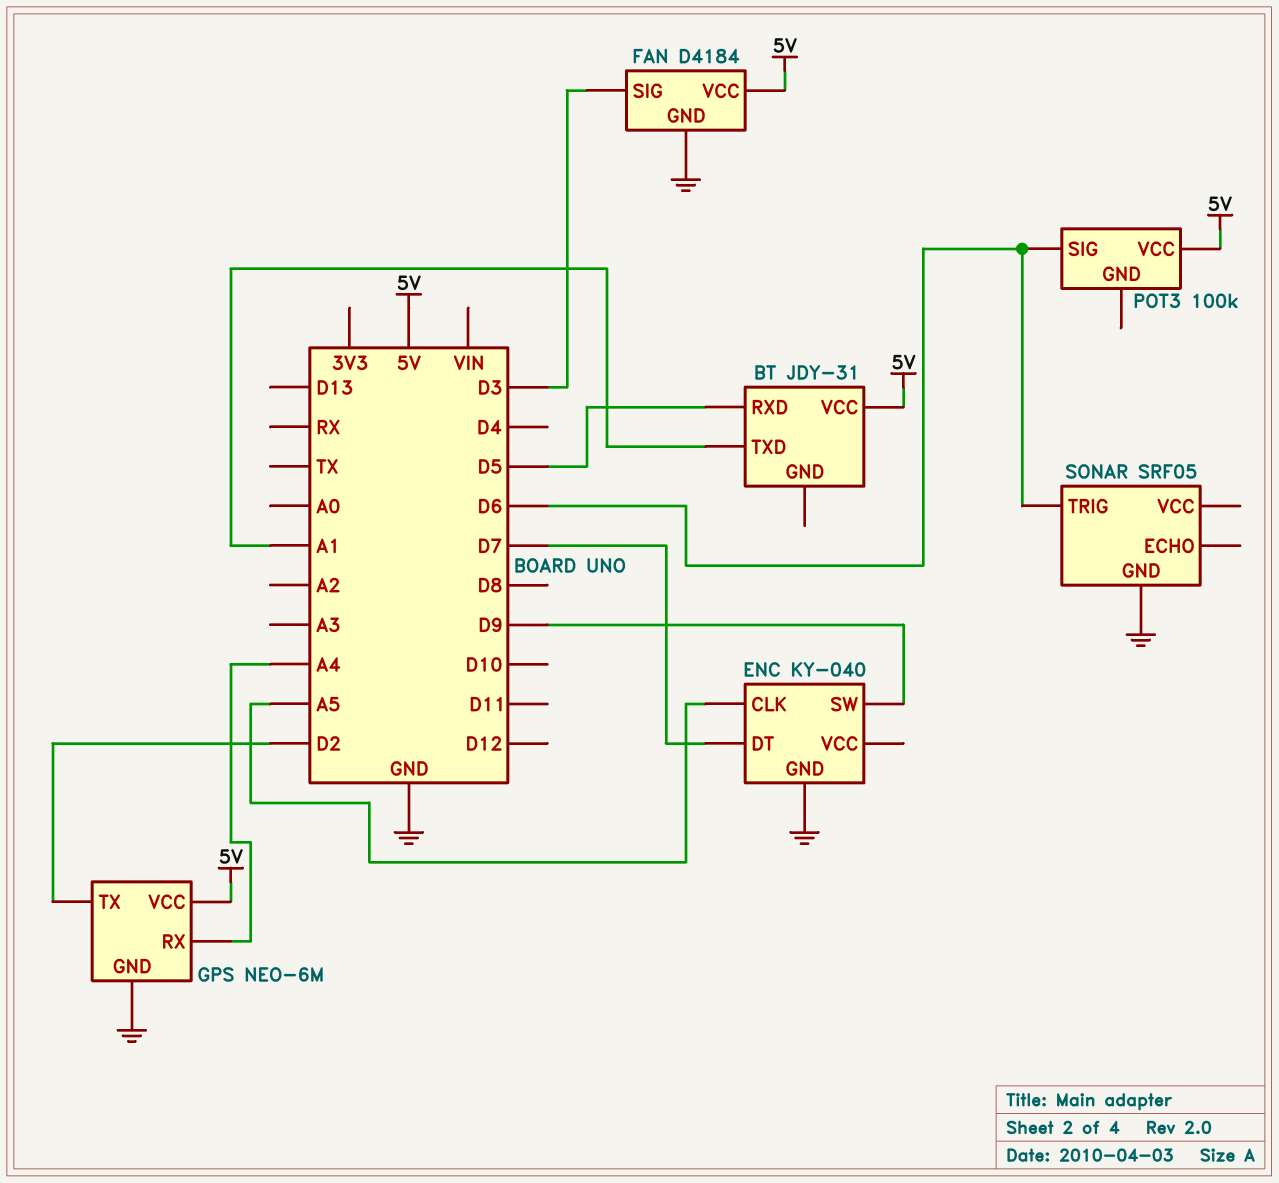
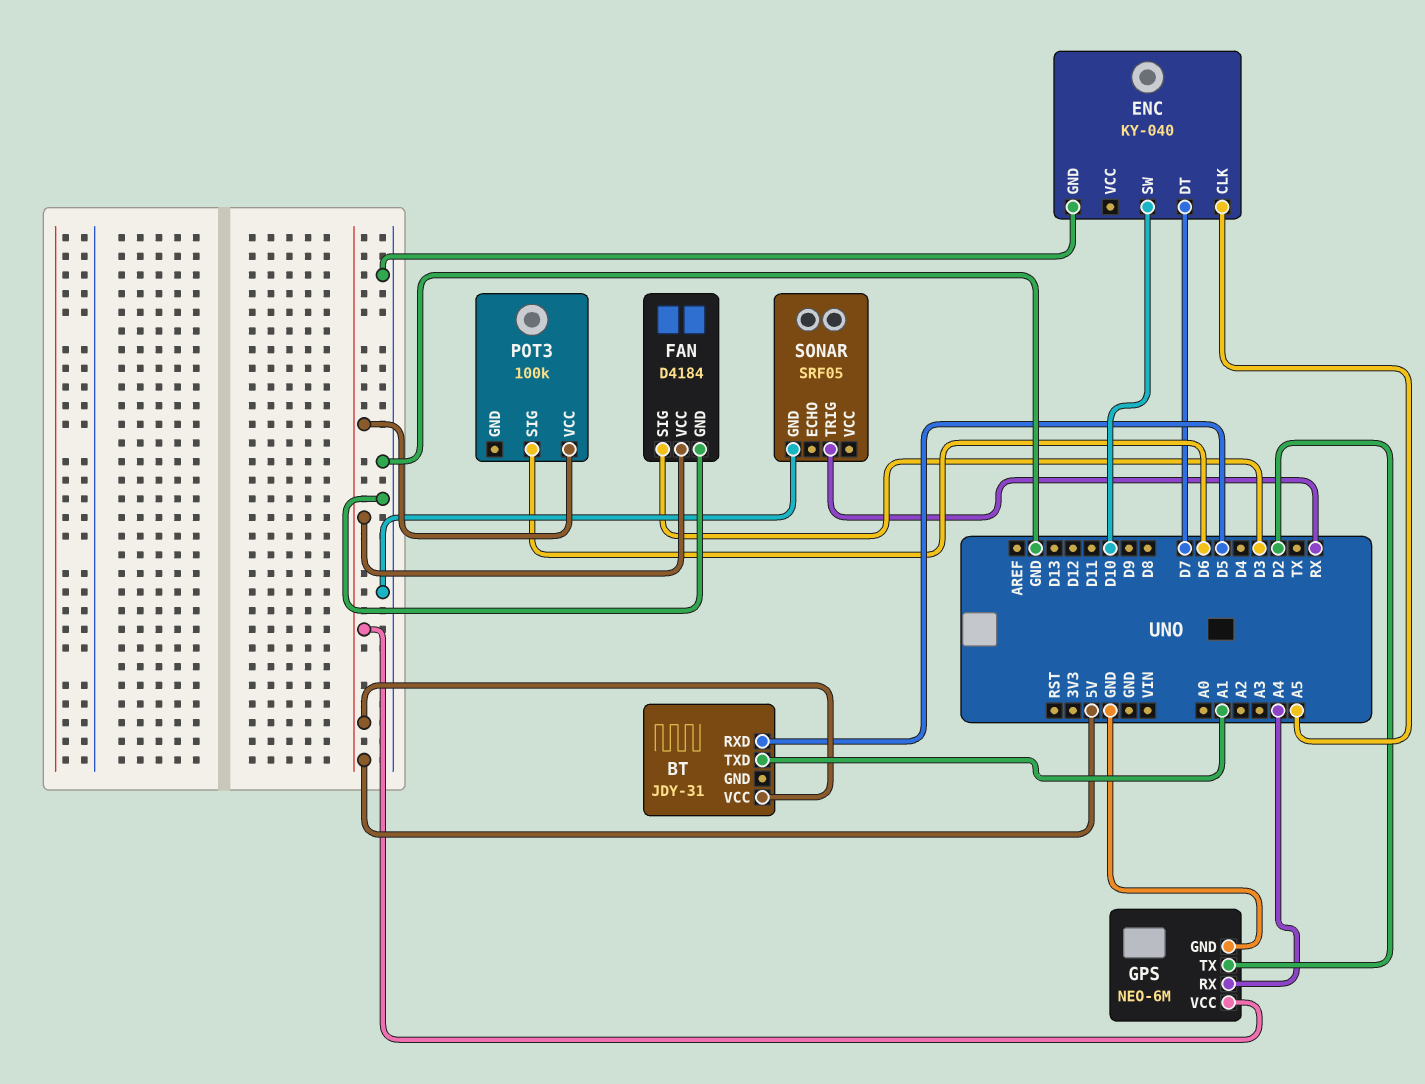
ENC pin SW: D9 -> D10
SONAR pin TRIG: D6 -> RX

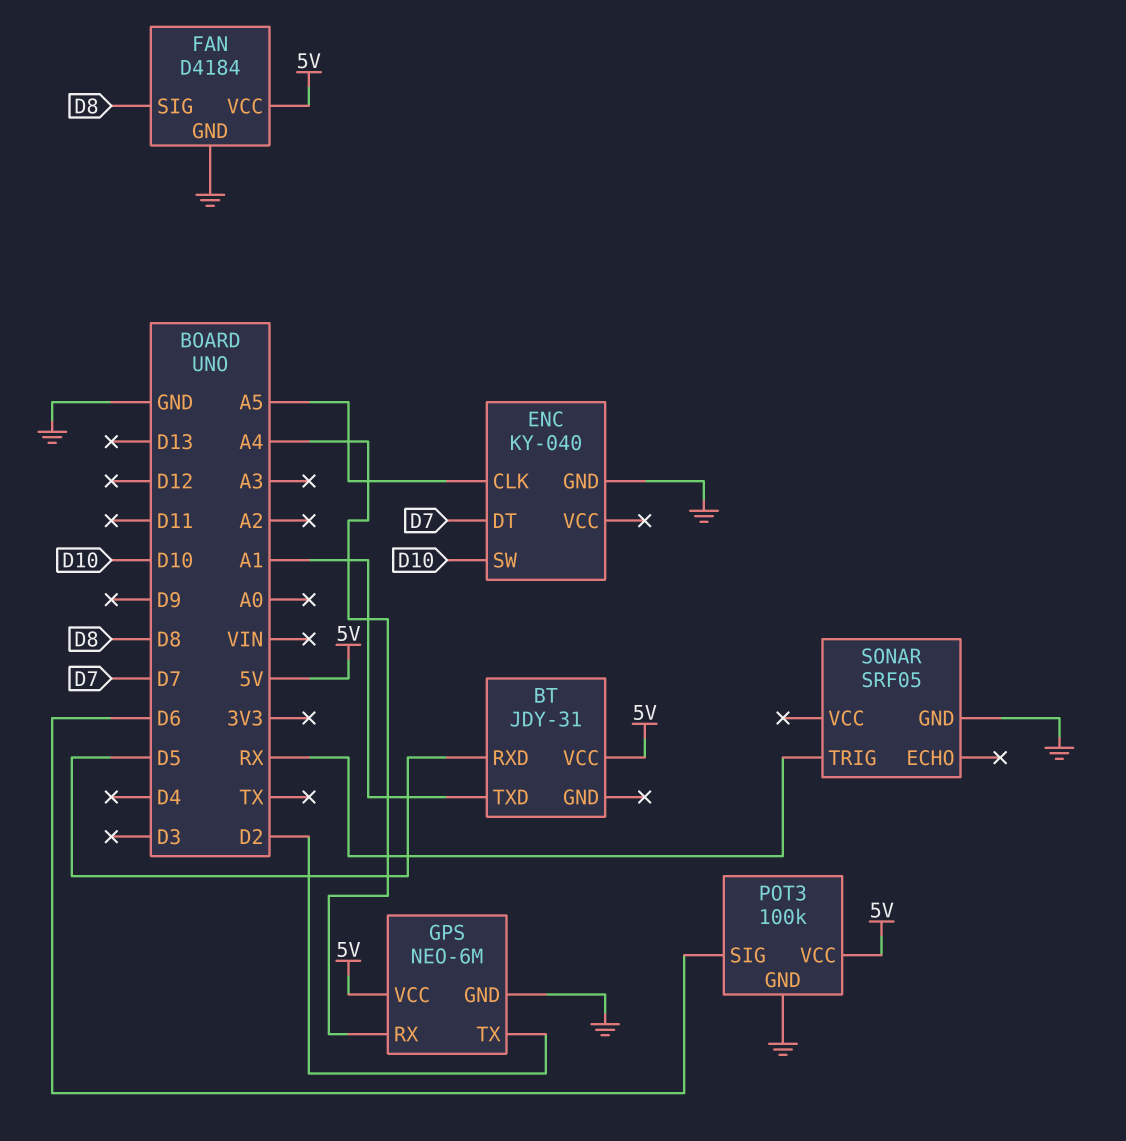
FAN pin SIG: D3 -> D8
POT3 pin GND: none -> GND

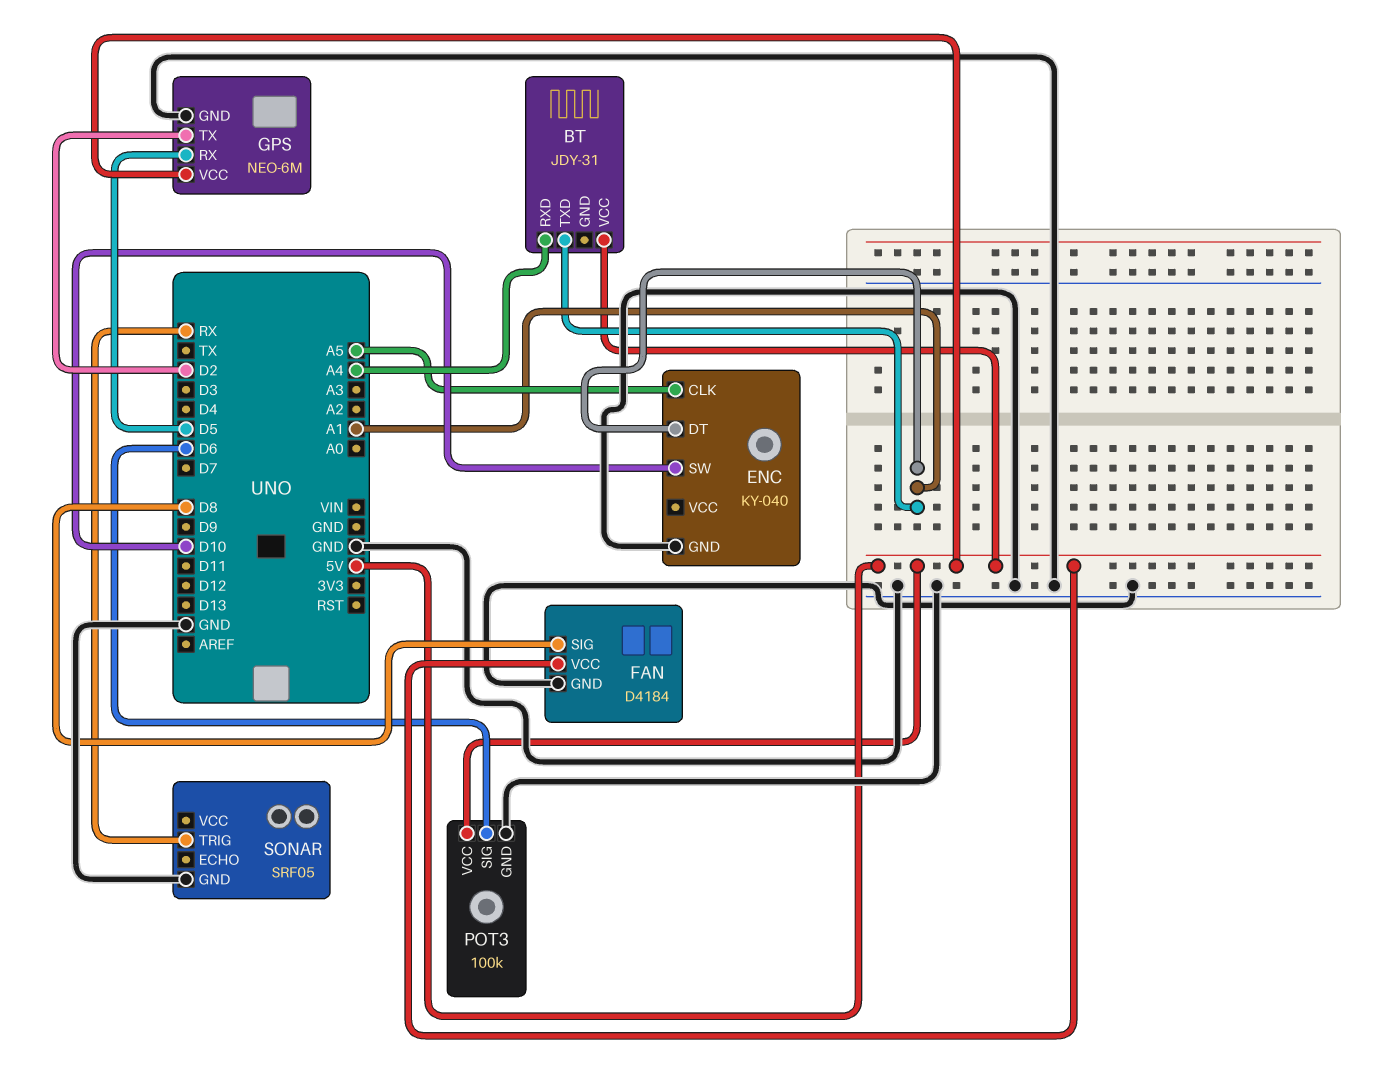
BT pin RXD: D5 -> A4
ENC pin DT: D7 -> A1
GPS pin RX: A4 -> D5

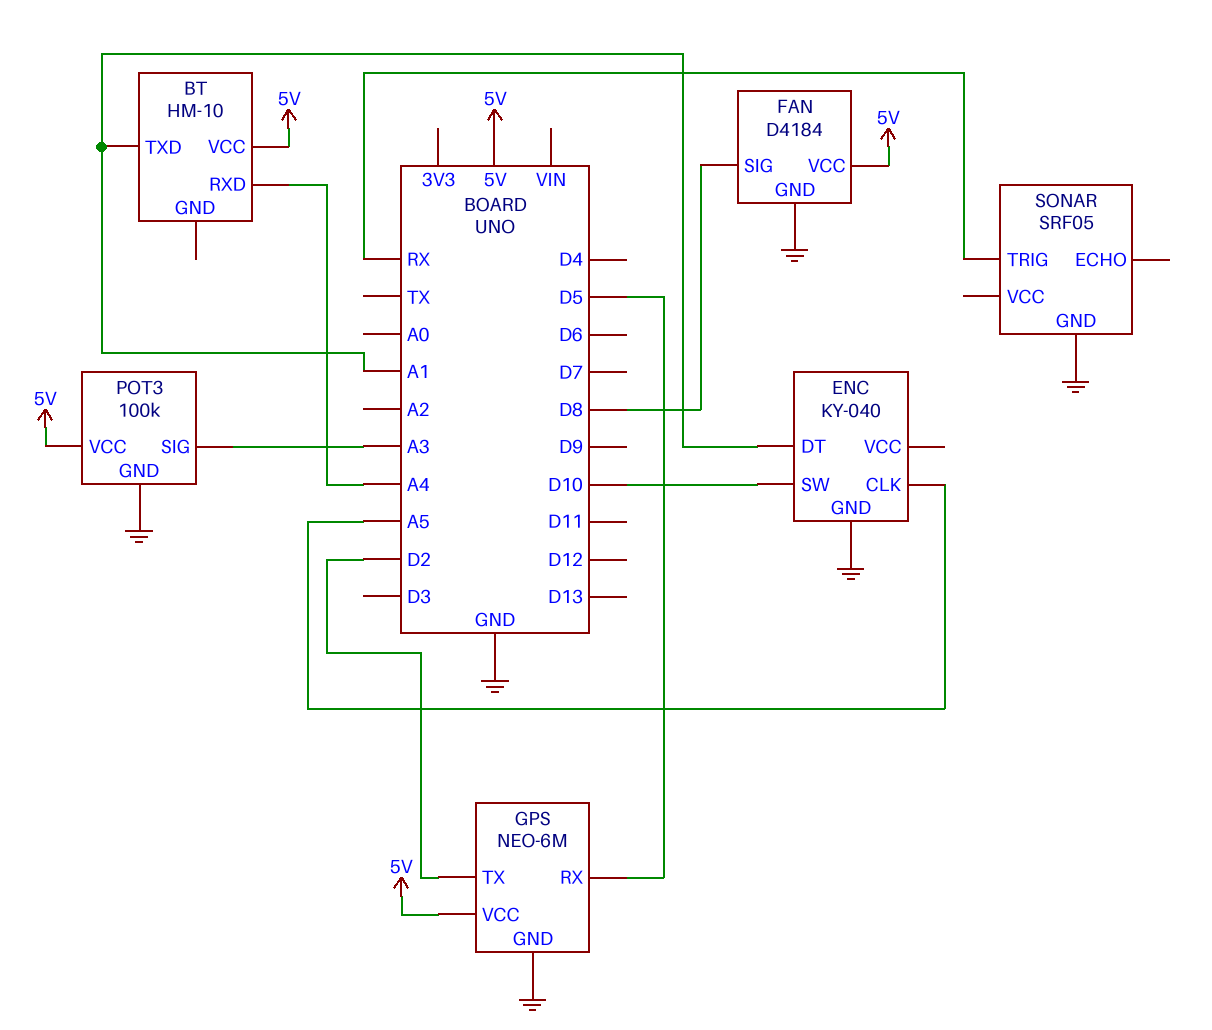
BT: JDY-31 -> HM-10
POT3 pin SIG: D6 -> A3

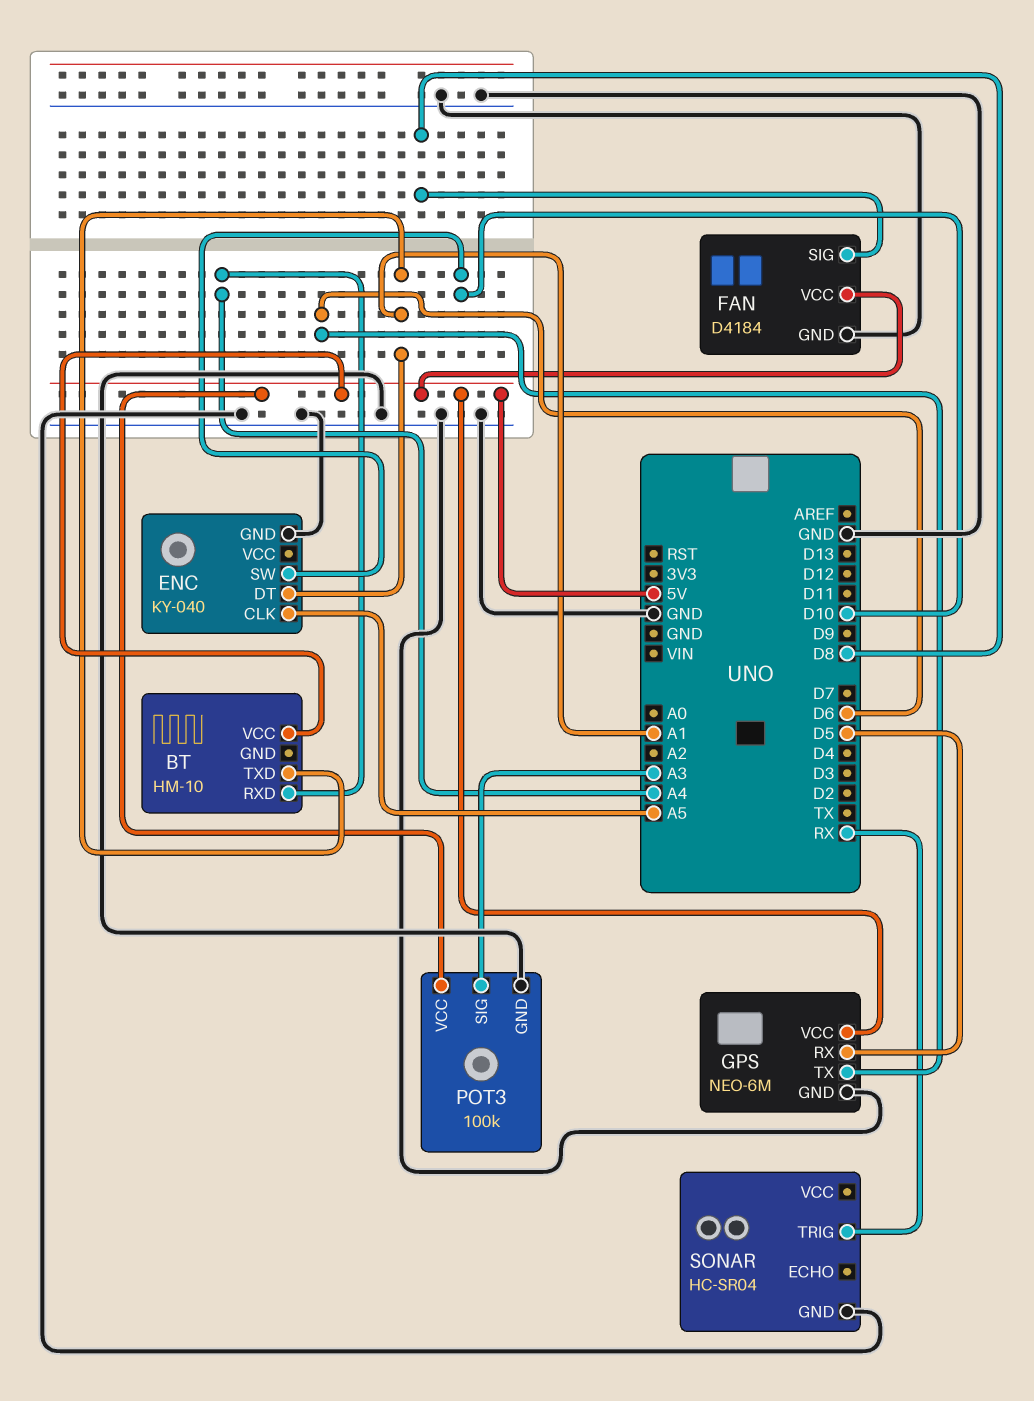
GPS pin TX: D2 -> D6
SONAR: SRF05 -> HC-SR04

